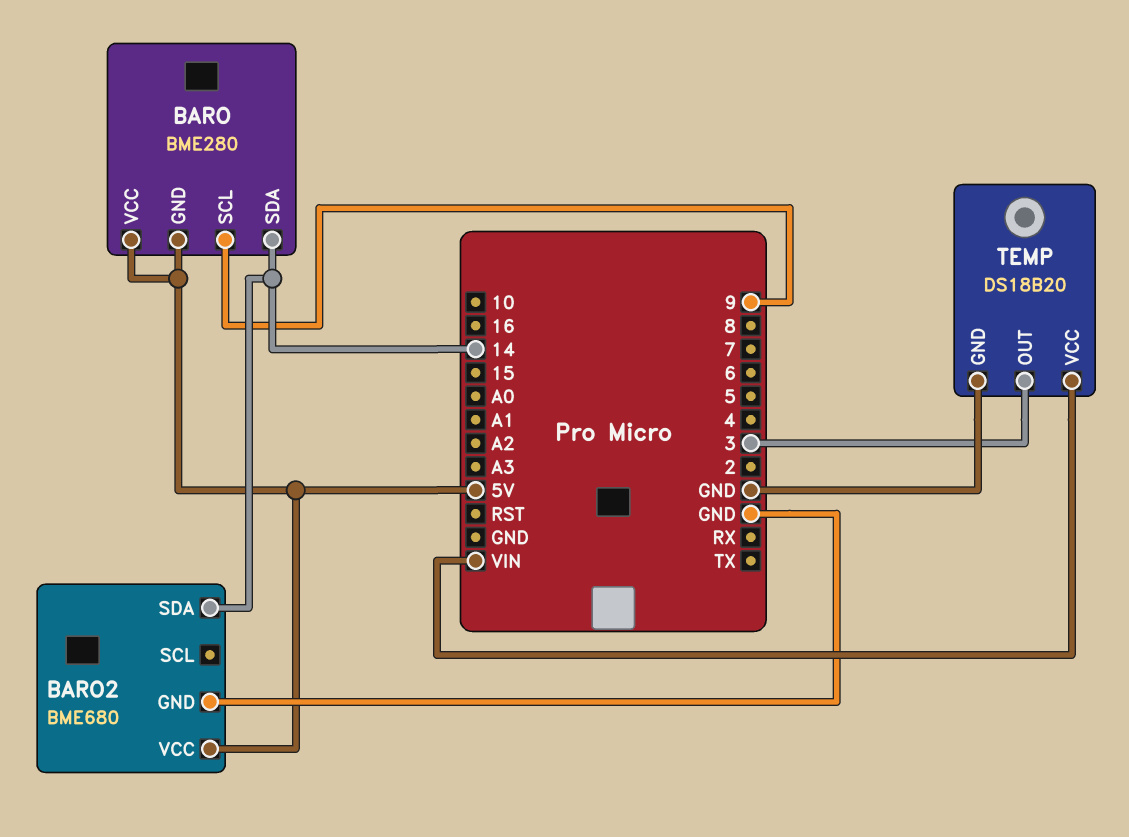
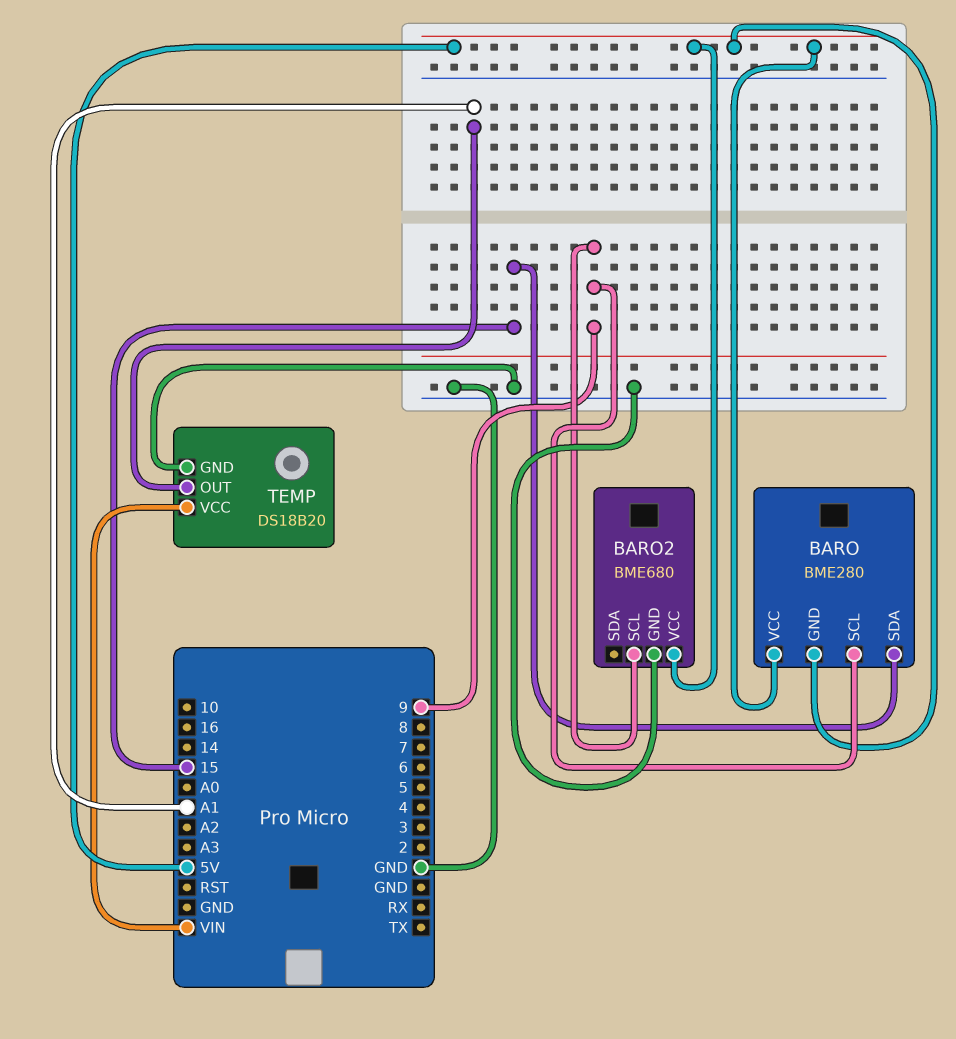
BARO pin SDA: 14 -> 15
BARO2 pin SCL: none -> 9
BARO2 pin SDA: 14 -> none
TEMP pin OUT: 3 -> A1

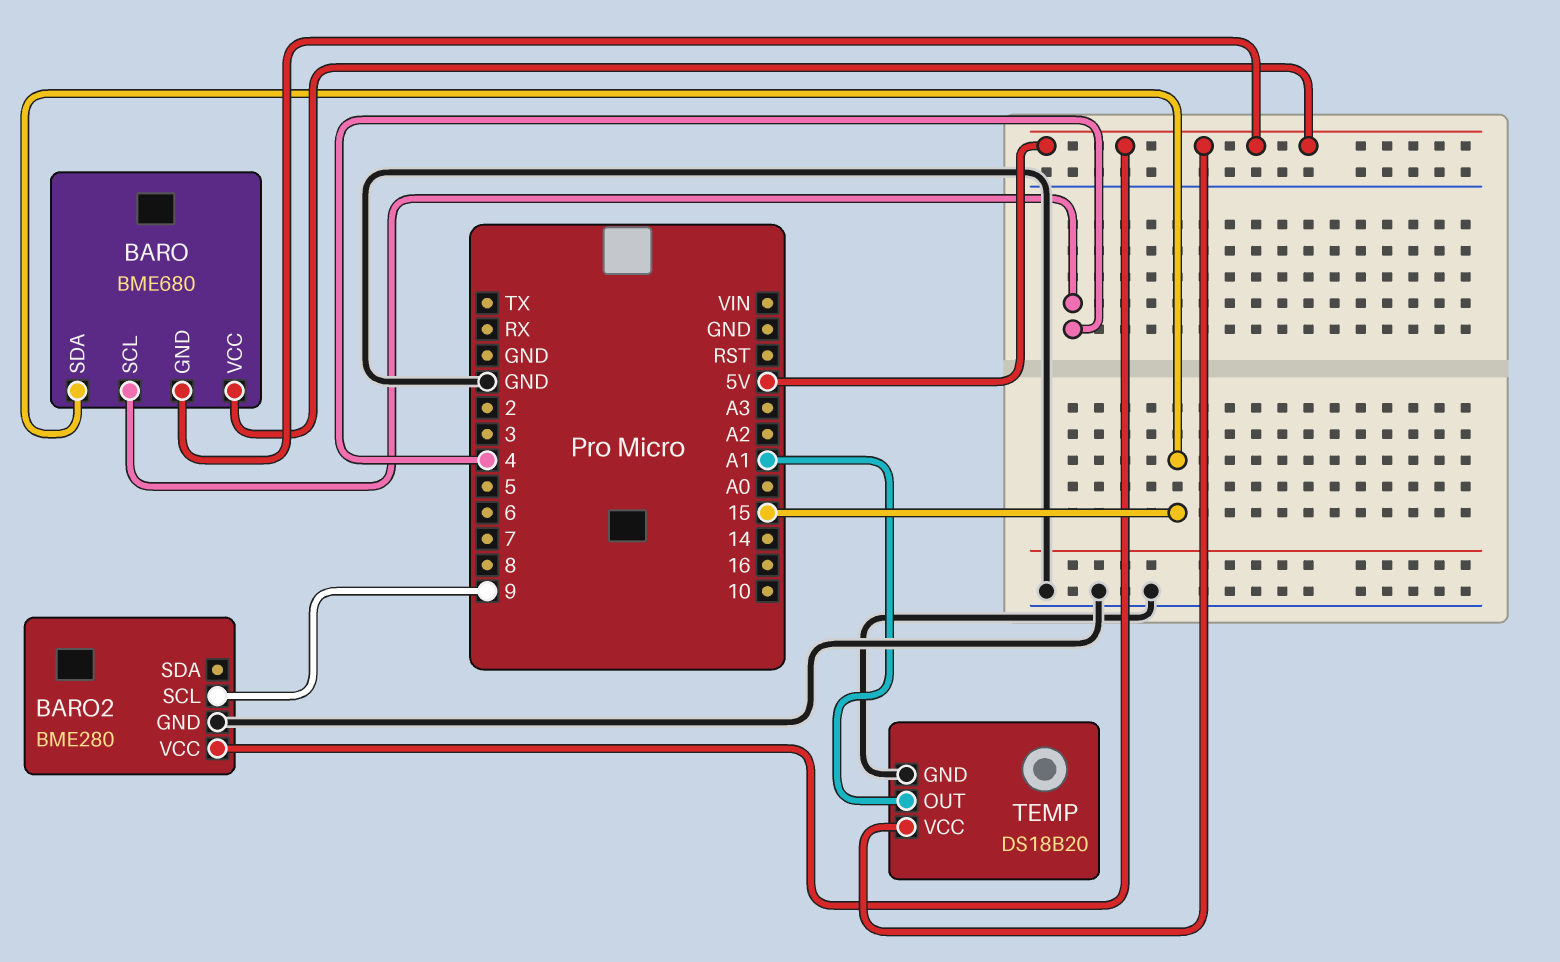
BARO: BME280 -> BME680
BARO pin SCL: 9 -> 4
BARO2: BME680 -> BME280
TEMP pin VCC: VIN -> 5V

